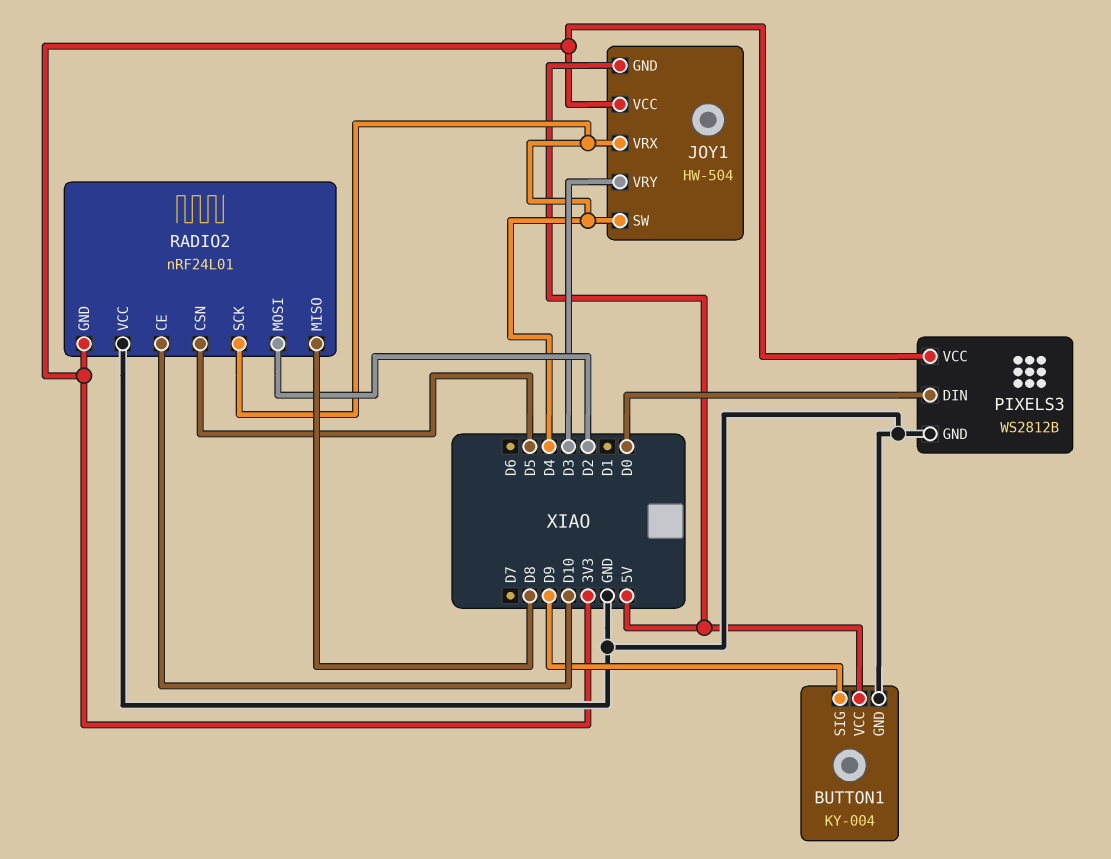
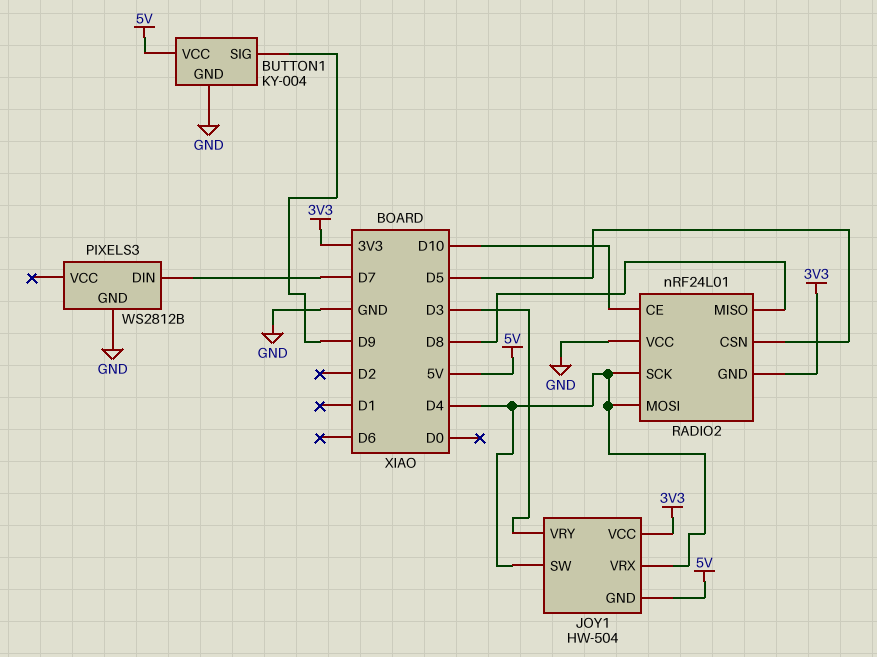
PIXELS3 pin DIN: D0 -> D7
PIXELS3 pin VCC: 3V3 -> none
RADIO2 pin MOSI: D2 -> D4

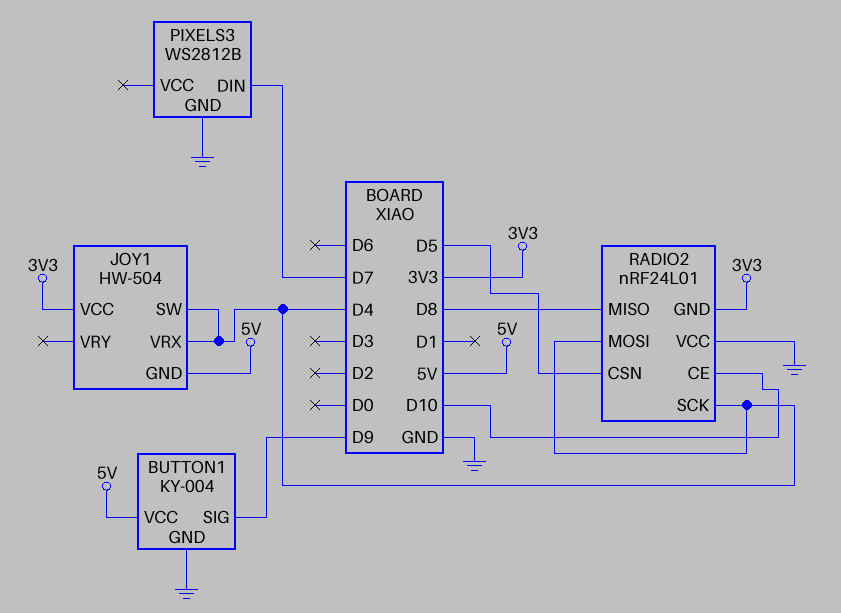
JOY1 pin VRY: D3 -> none

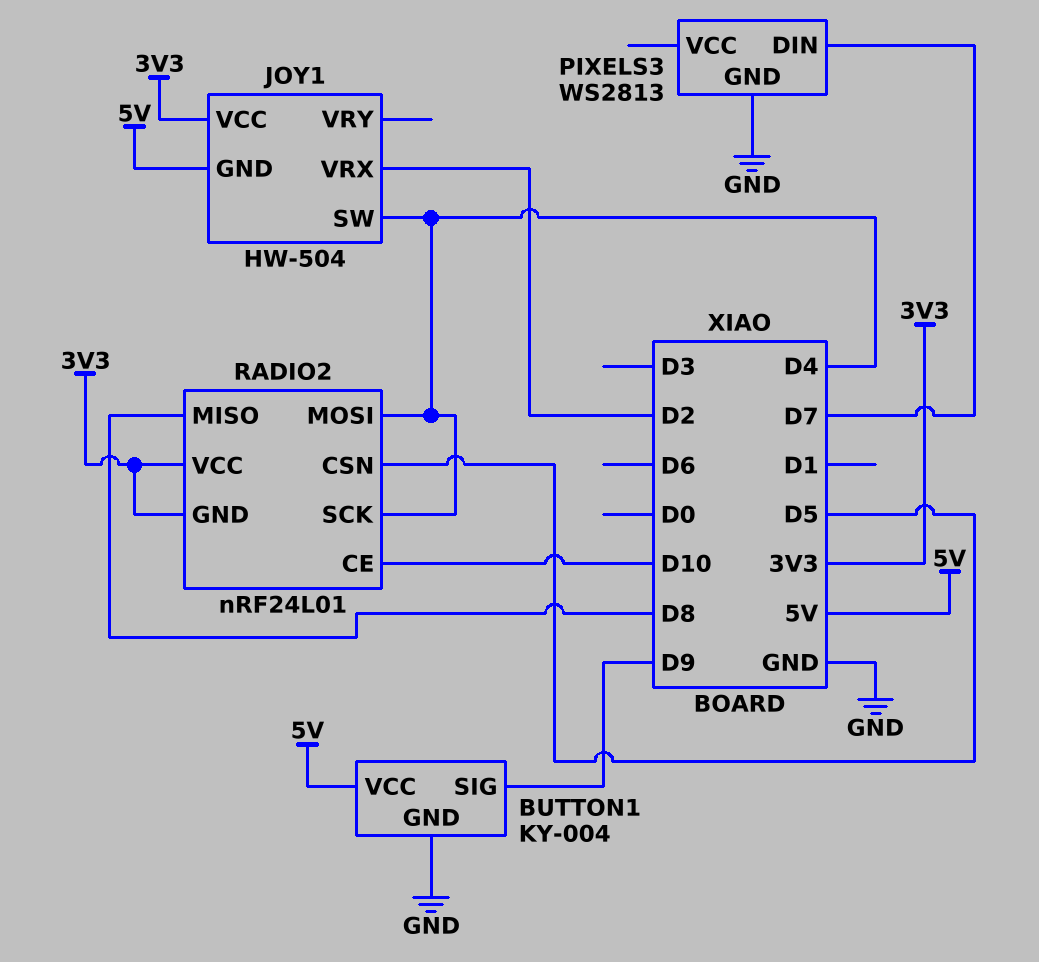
JOY1 pin VRX: D4 -> D2
PIXELS3: WS2812B -> WS2813
RADIO2 pin VCC: GND -> 3V3

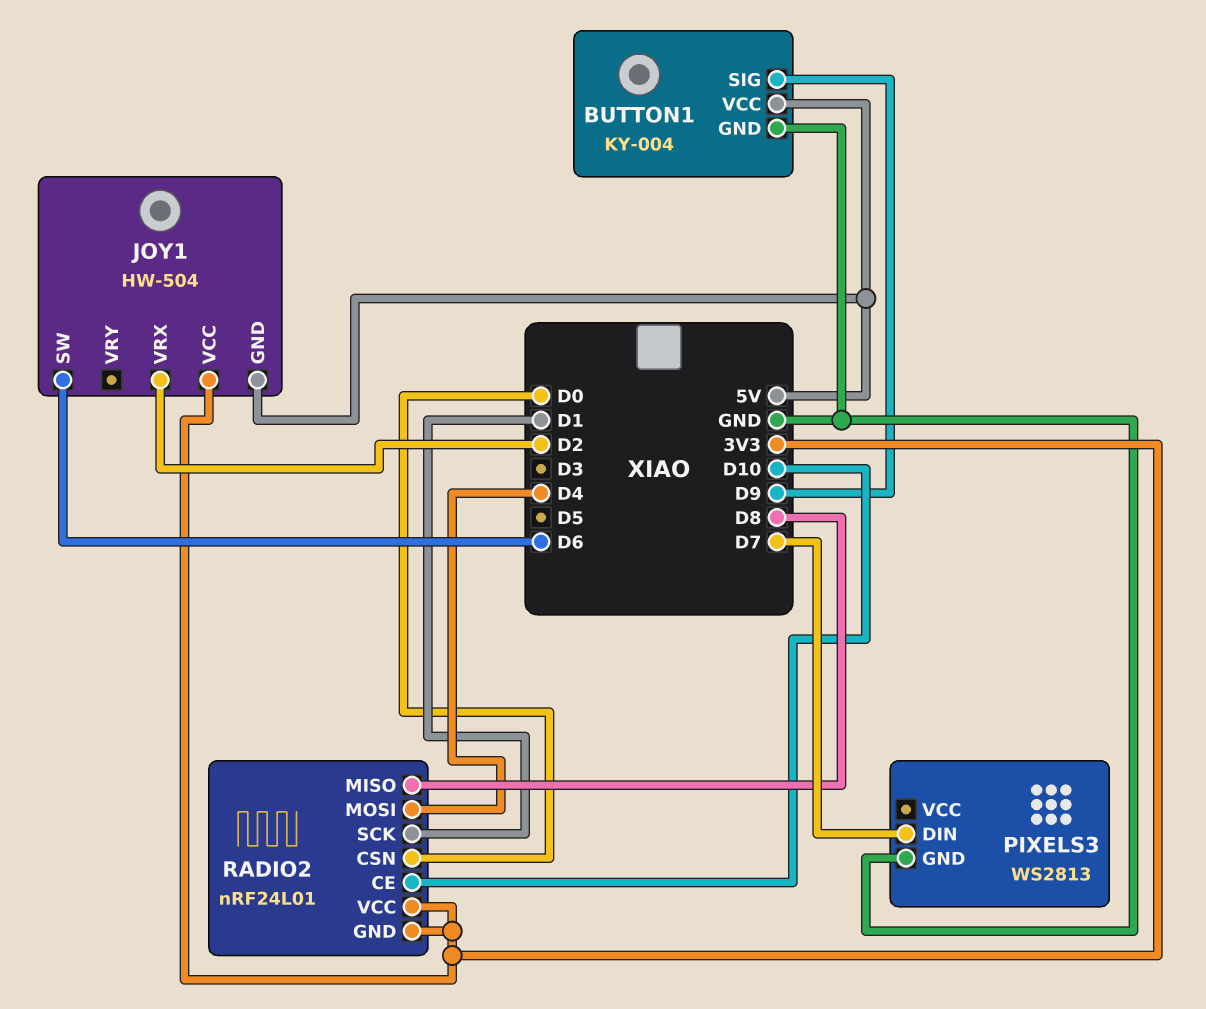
JOY1 pin SW: D4 -> D6
RADIO2 pin CSN: D5 -> D0
RADIO2 pin SCK: D4 -> D1

